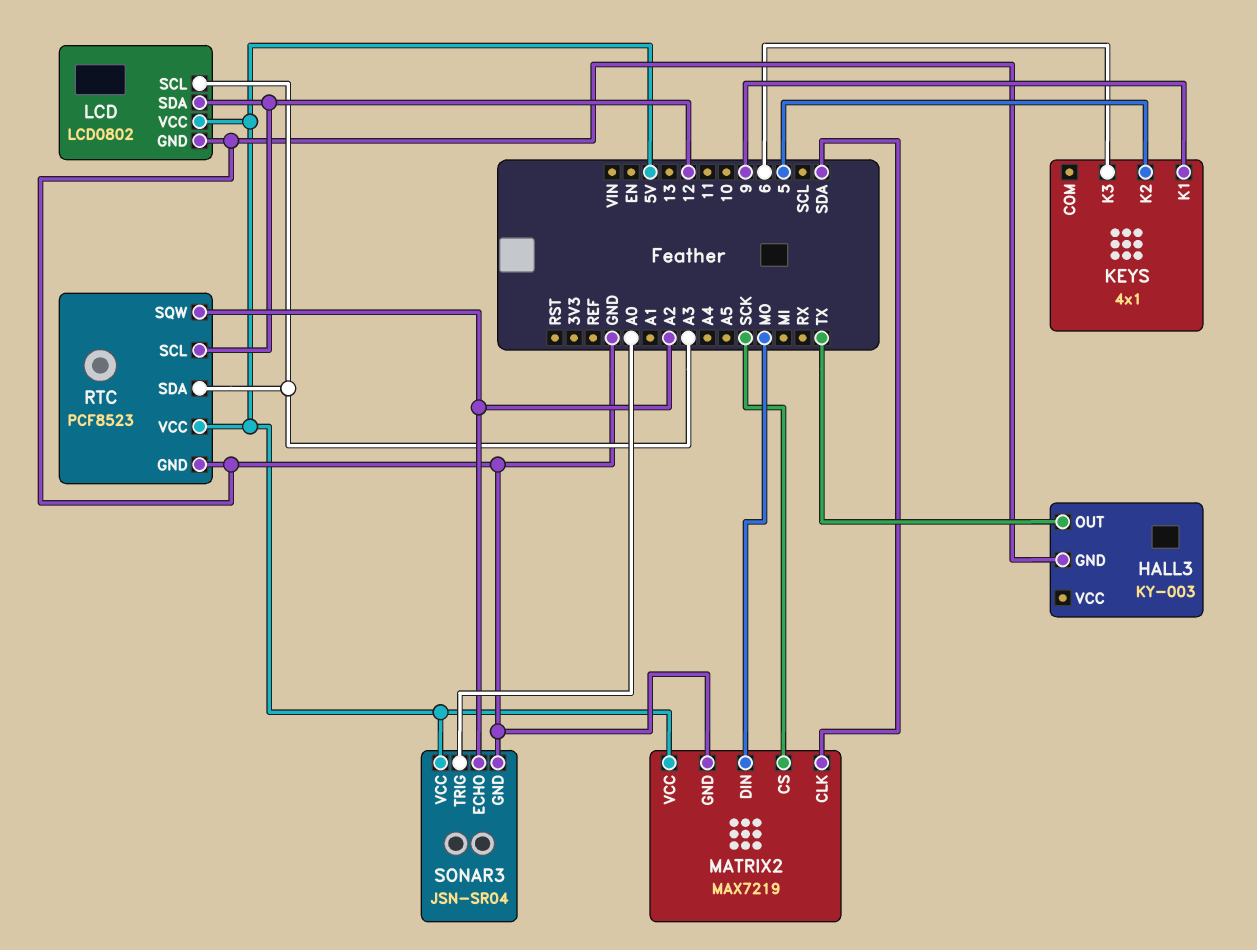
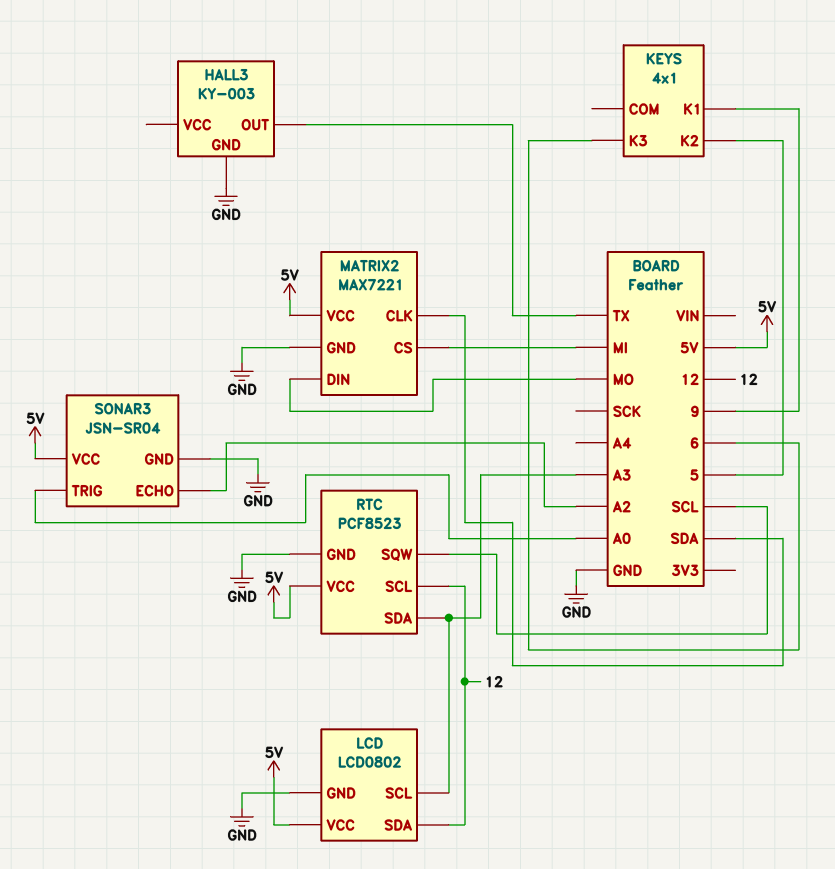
MATRIX2: MAX7219 -> MAX7221
MATRIX2 pin CS: SCK -> MI
RTC pin SQW: A2 -> SCL

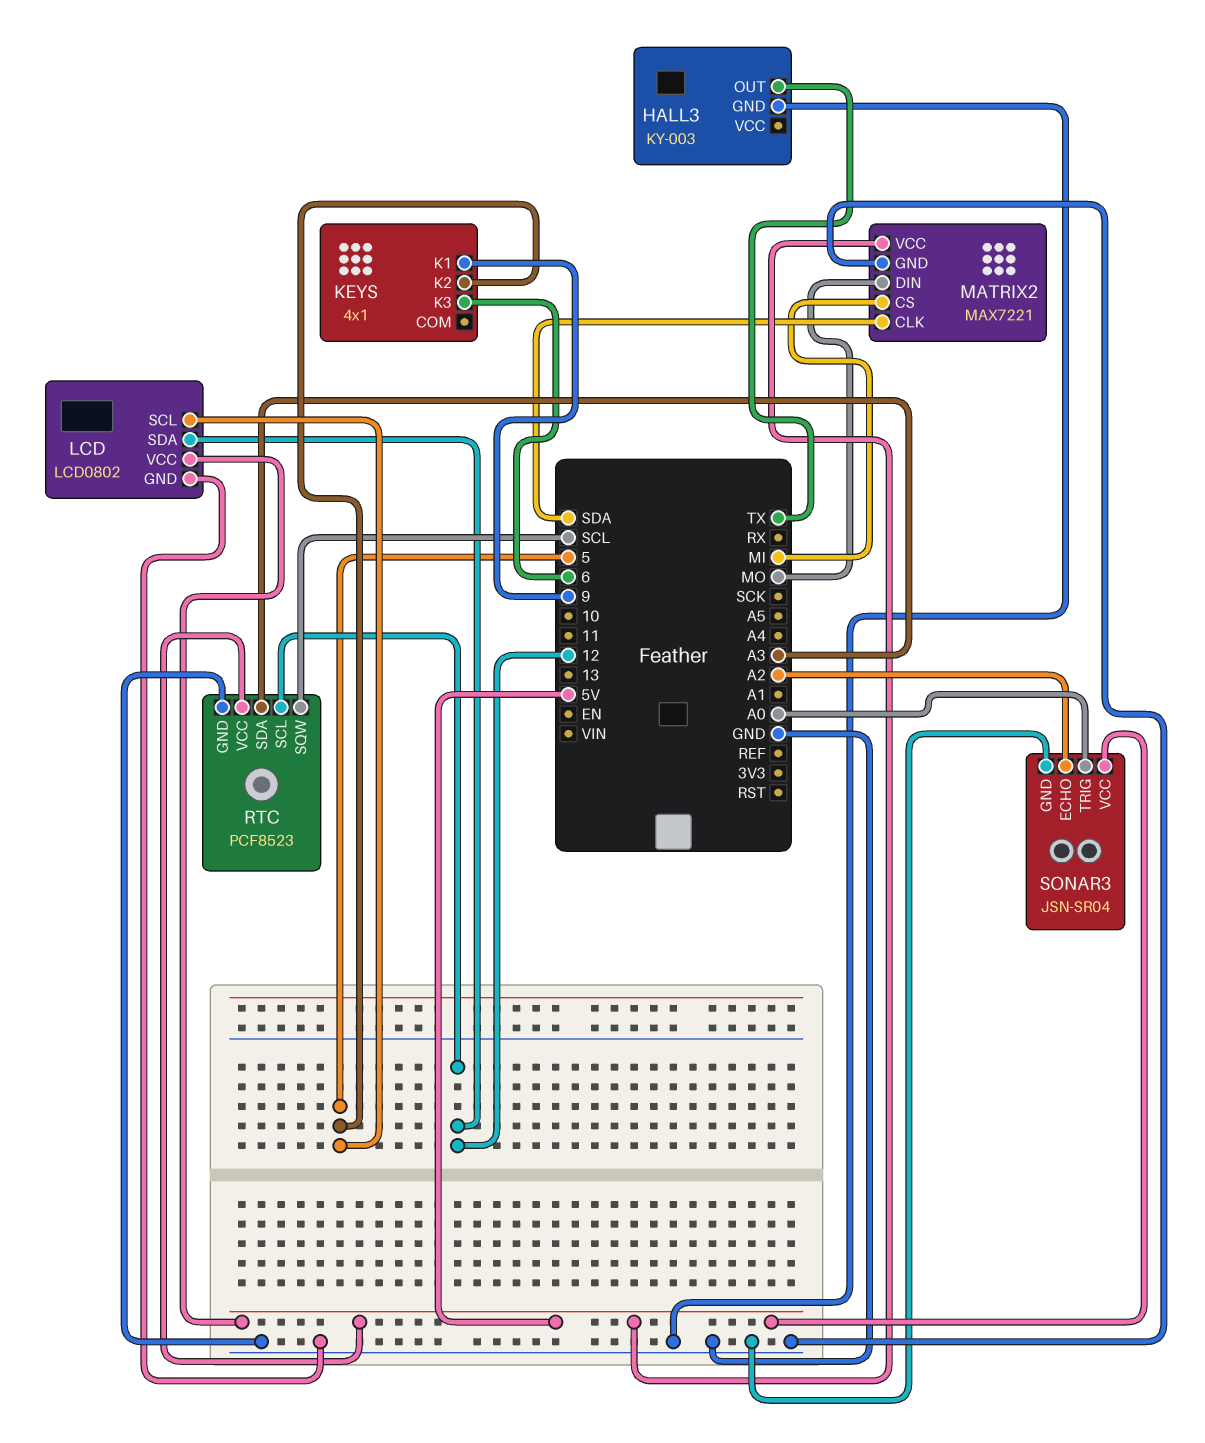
LCD pin SCL: A3 -> 5

